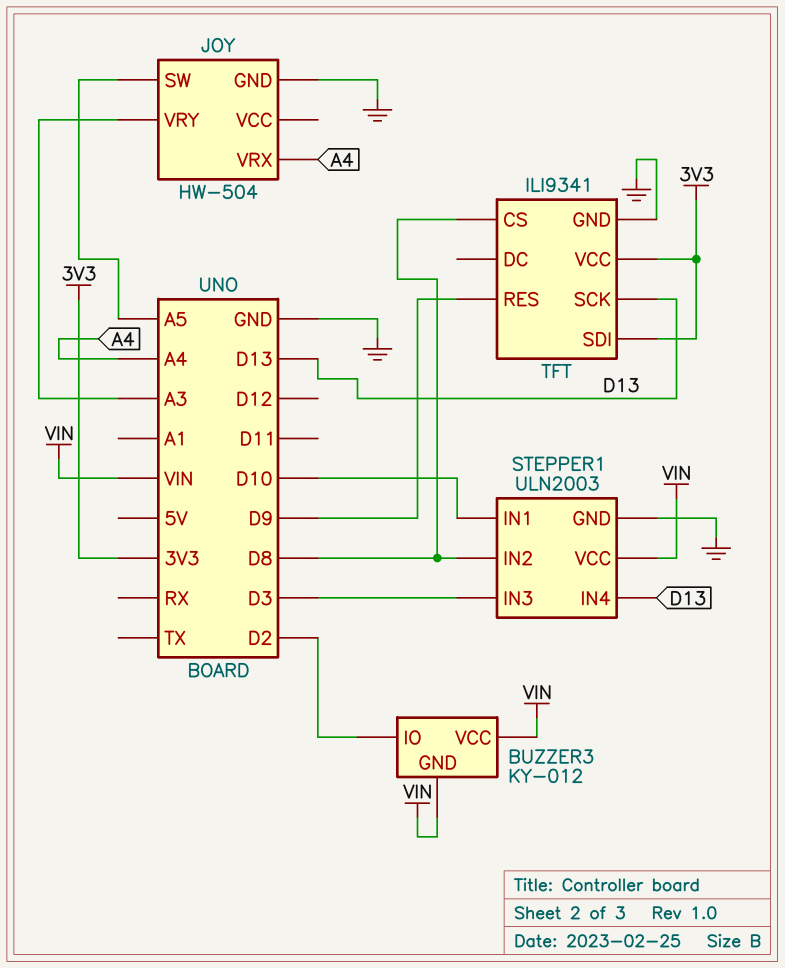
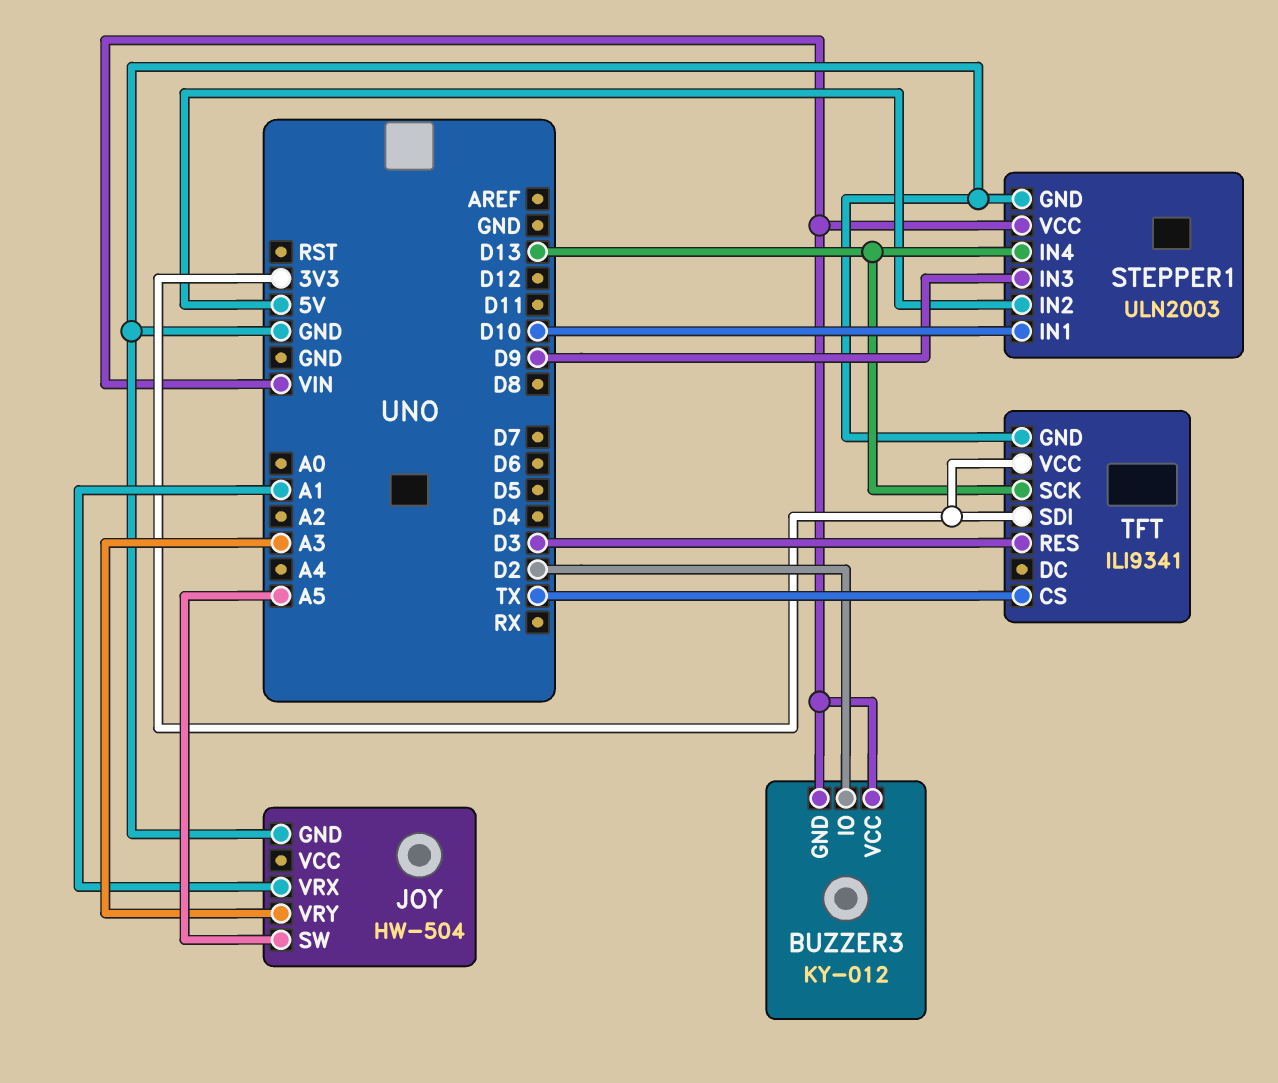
JOY pin VRX: A4 -> A1
STEPPER1 pin IN2: D8 -> 5V
STEPPER1 pin IN3: D3 -> D9
TFT pin CS: D8 -> TX
TFT pin RES: D9 -> D3

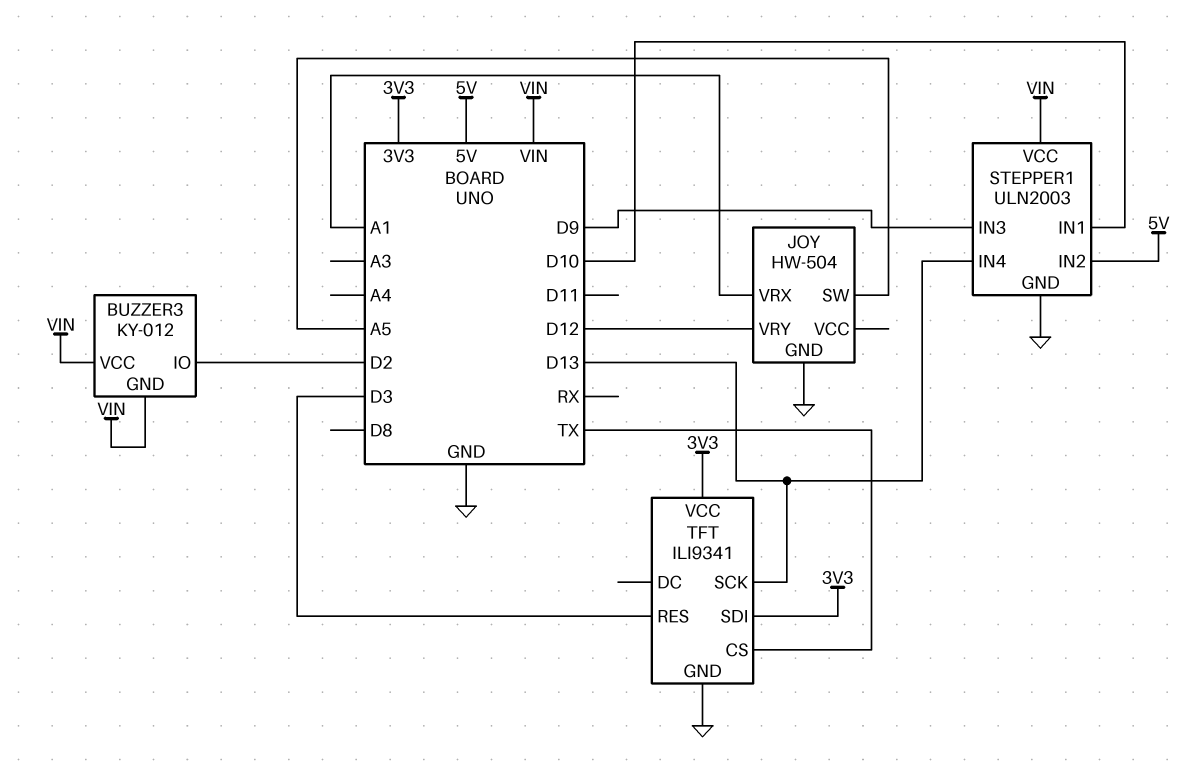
JOY pin VRY: A3 -> D12

